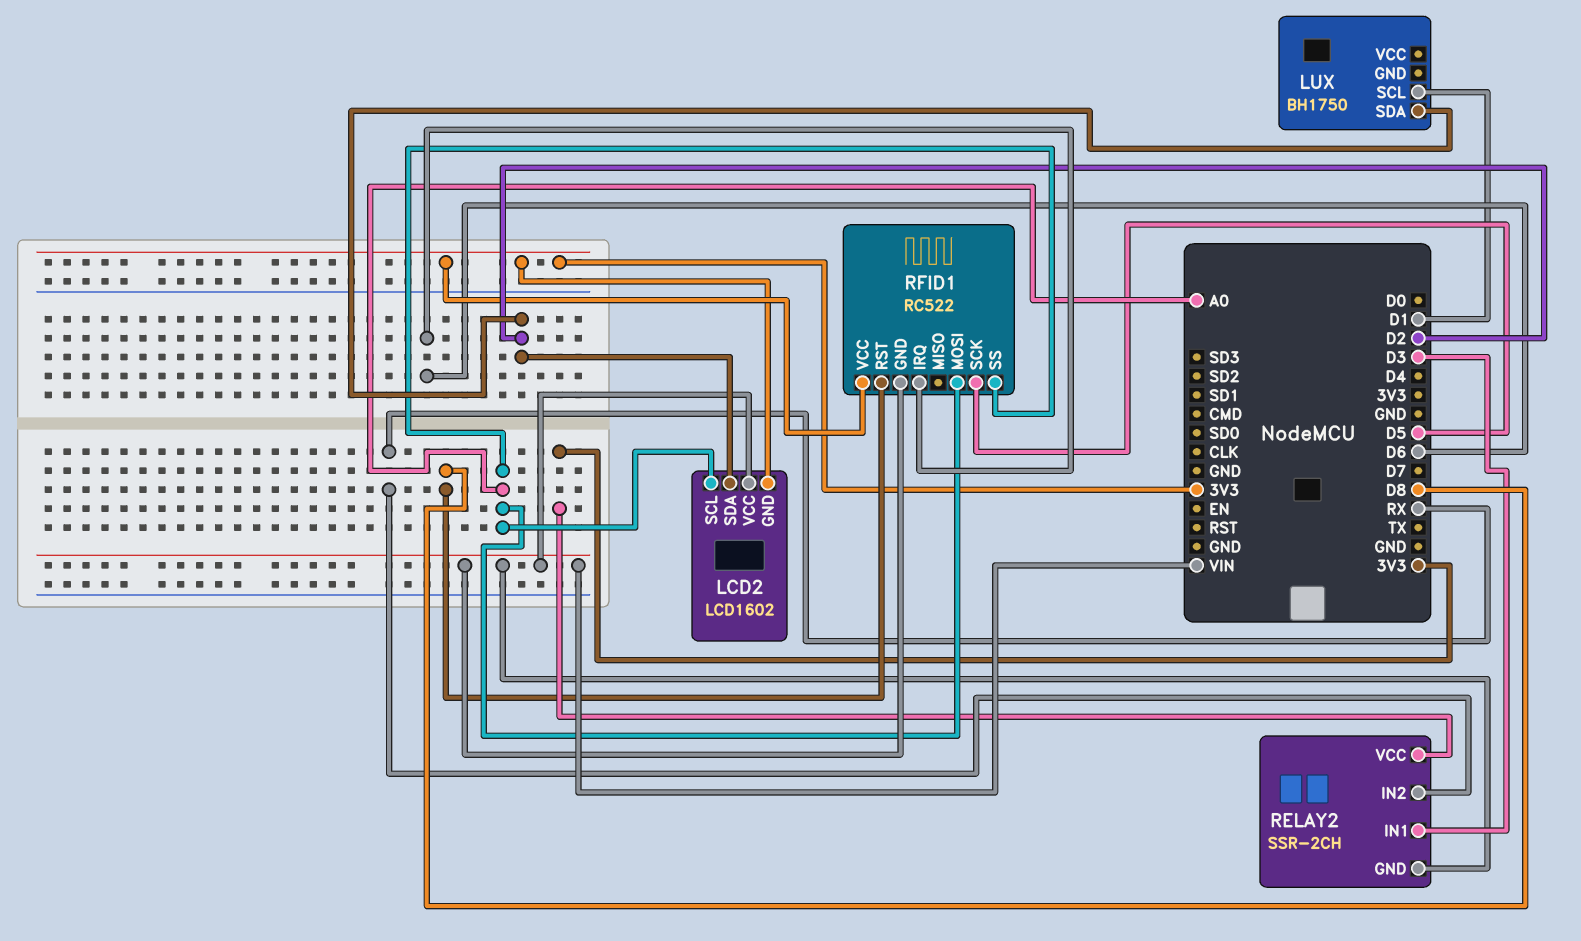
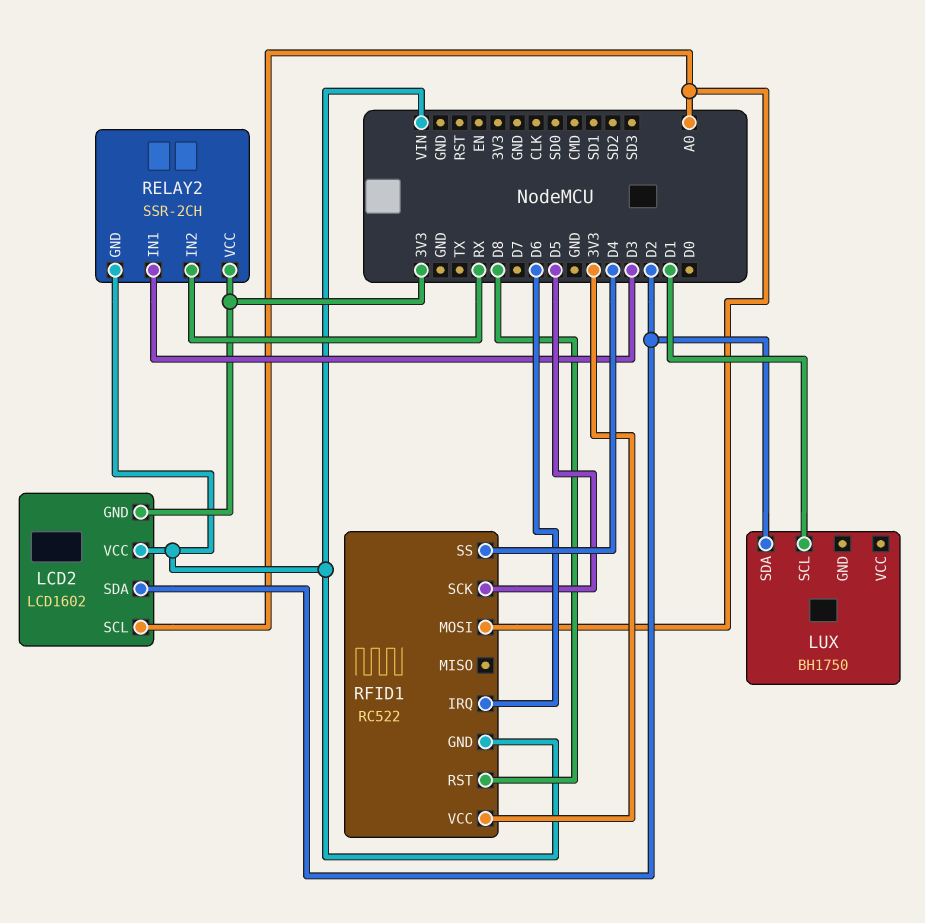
RFID1 pin SS: A0 -> D4

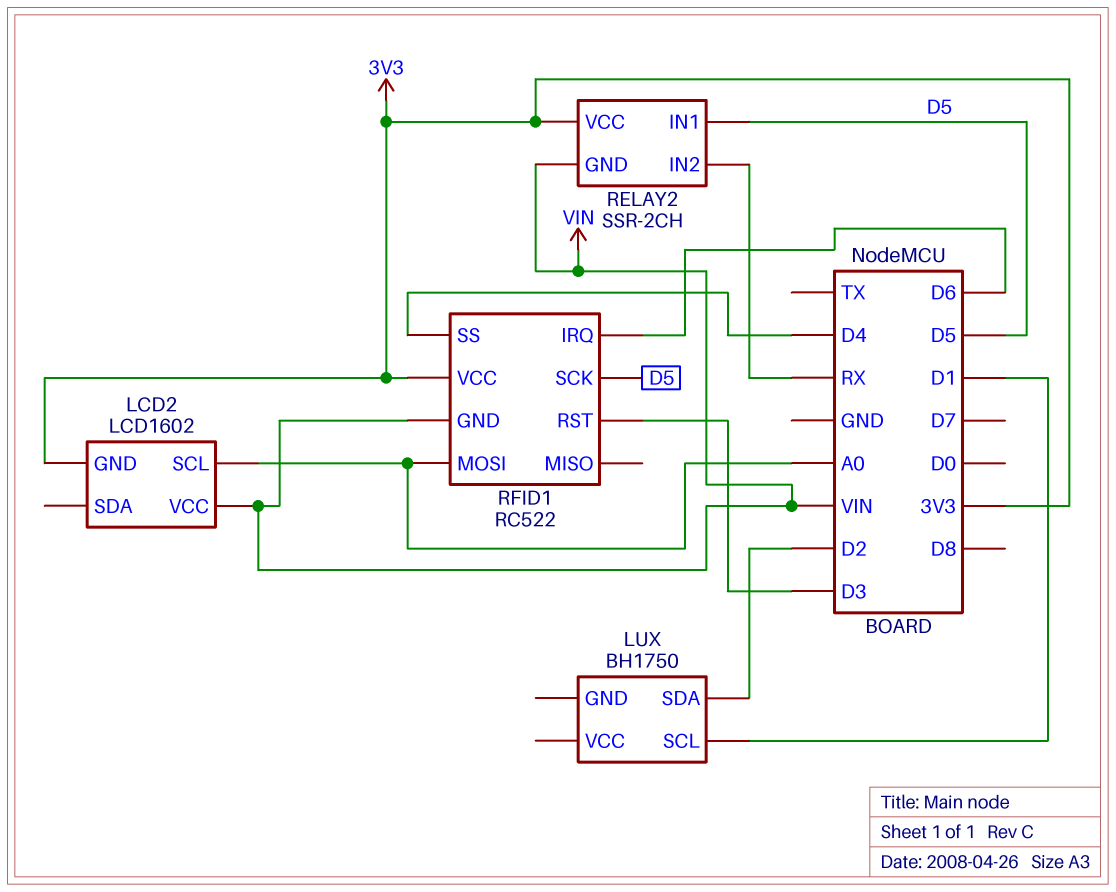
LCD2 pin SDA: D2 -> none
RELAY2 pin IN1: D3 -> D5
RFID1 pin RST: D8 -> D3

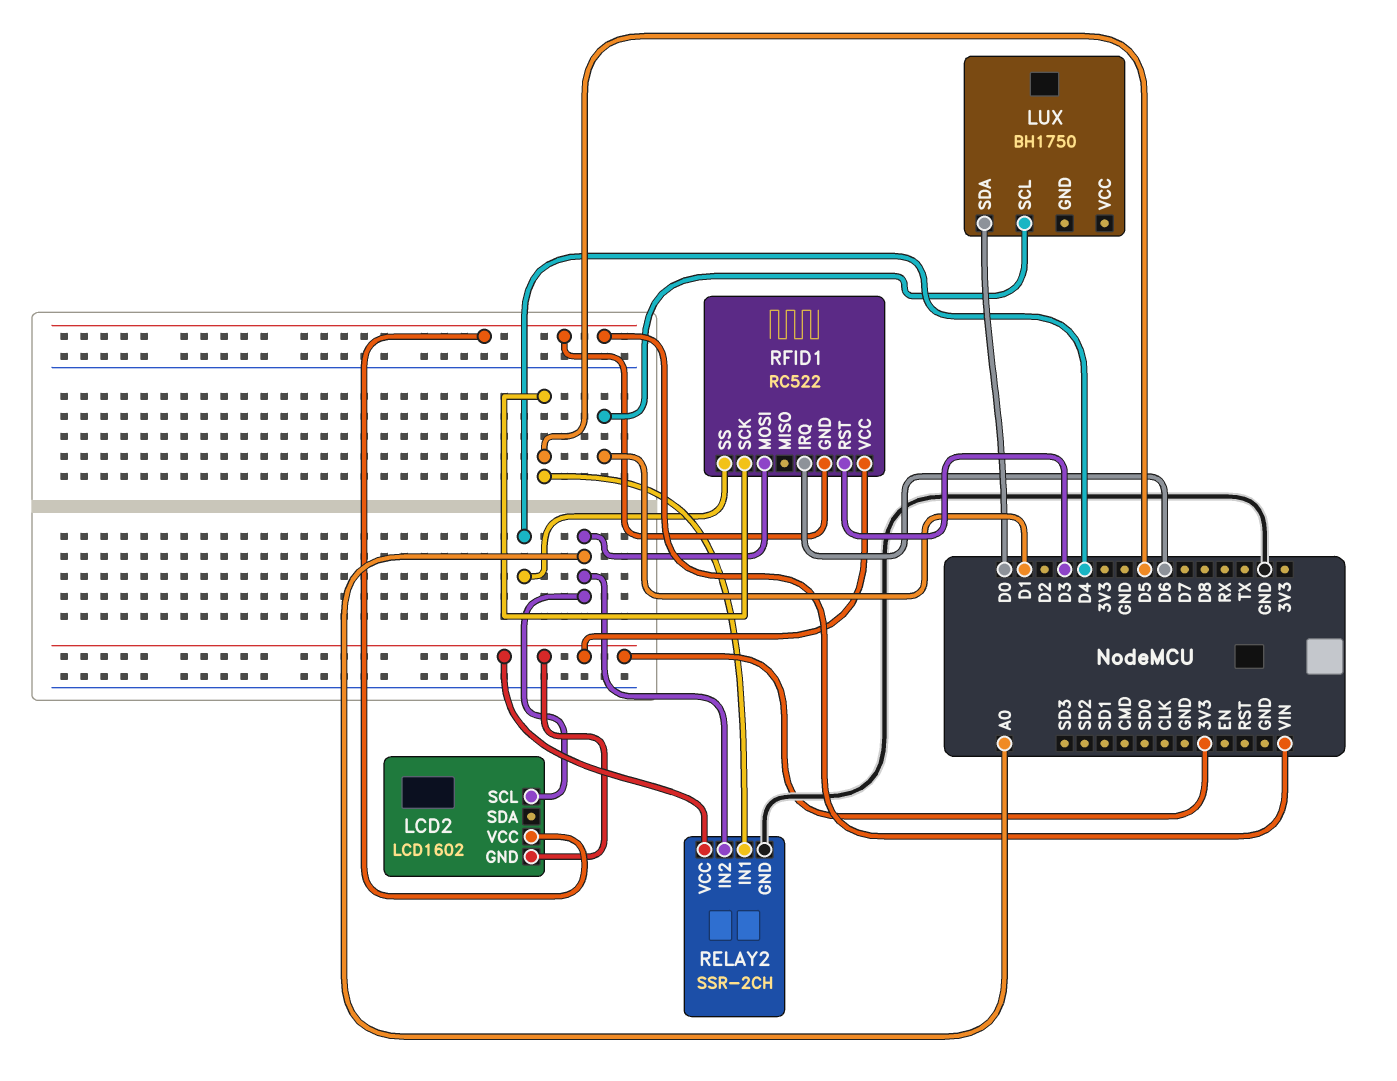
LUX pin SDA: D2 -> D0
RELAY2 pin GND: VIN -> GND
RELAY2 pin IN2: RX -> A0

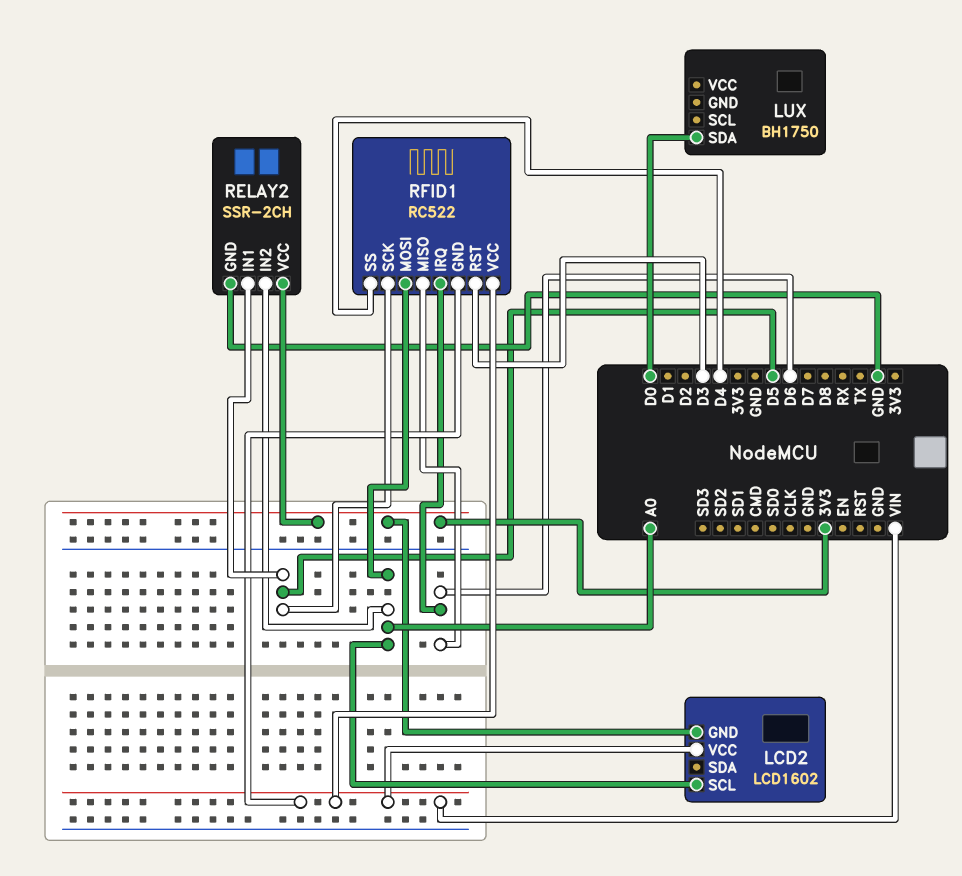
LUX pin SCL: D1 -> none
RFID1 pin MISO: none -> D6
RFID1 pin VCC: 3V3 -> VIN

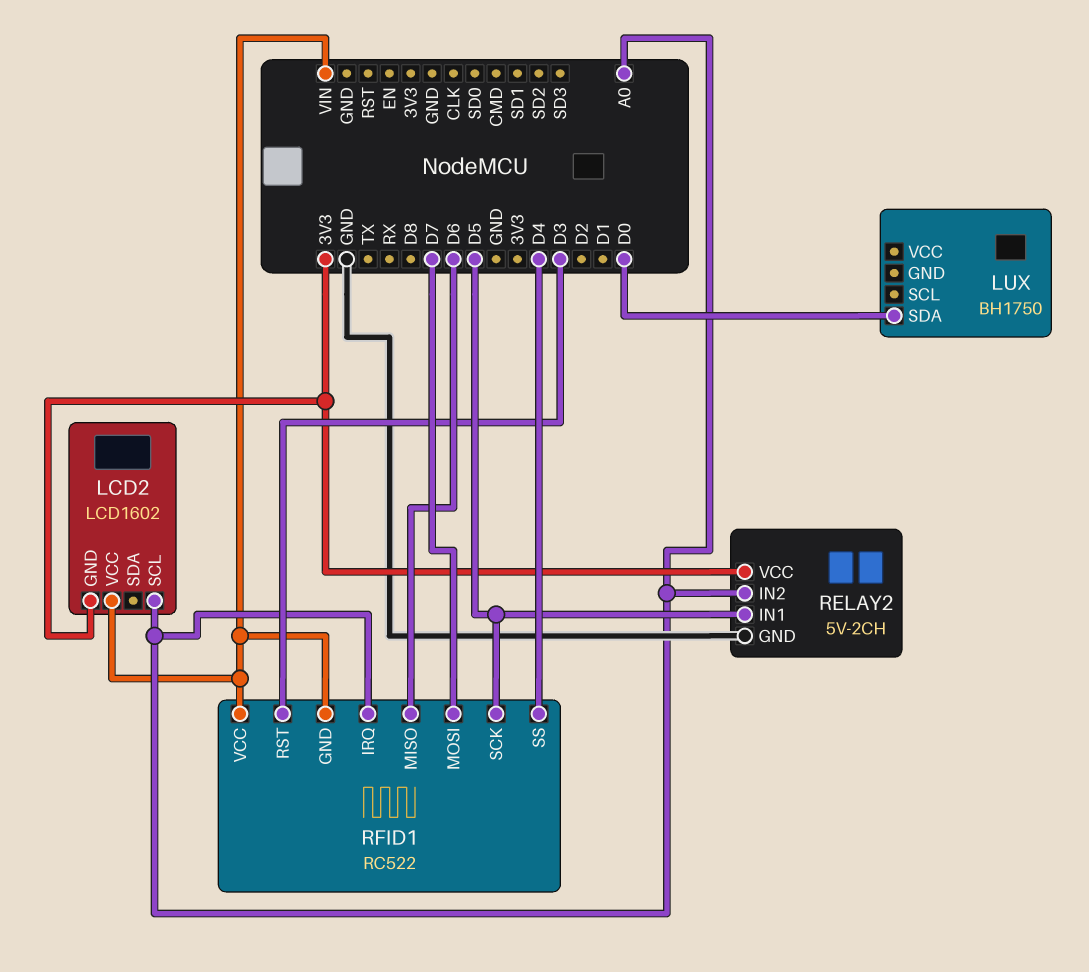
RELAY2: SSR-2CH -> 5V-2CH
RFID1 pin IRQ: D6 -> A0
RFID1 pin MOSI: A0 -> D7

